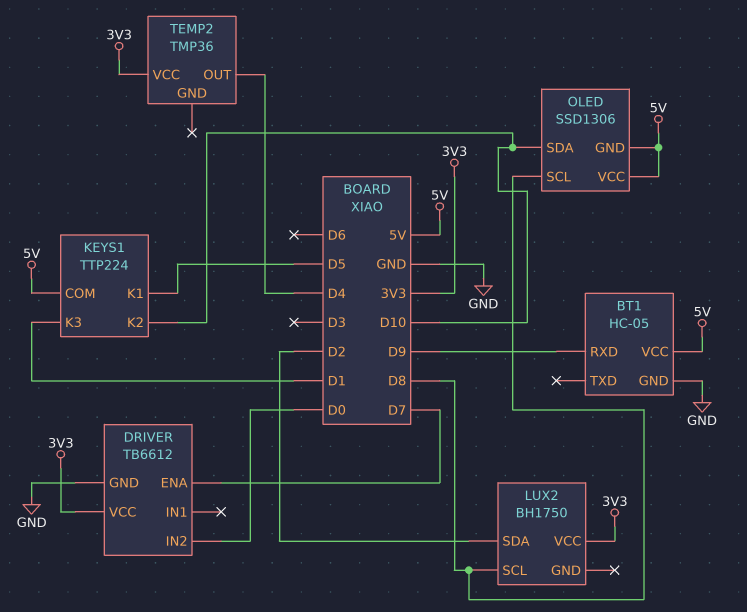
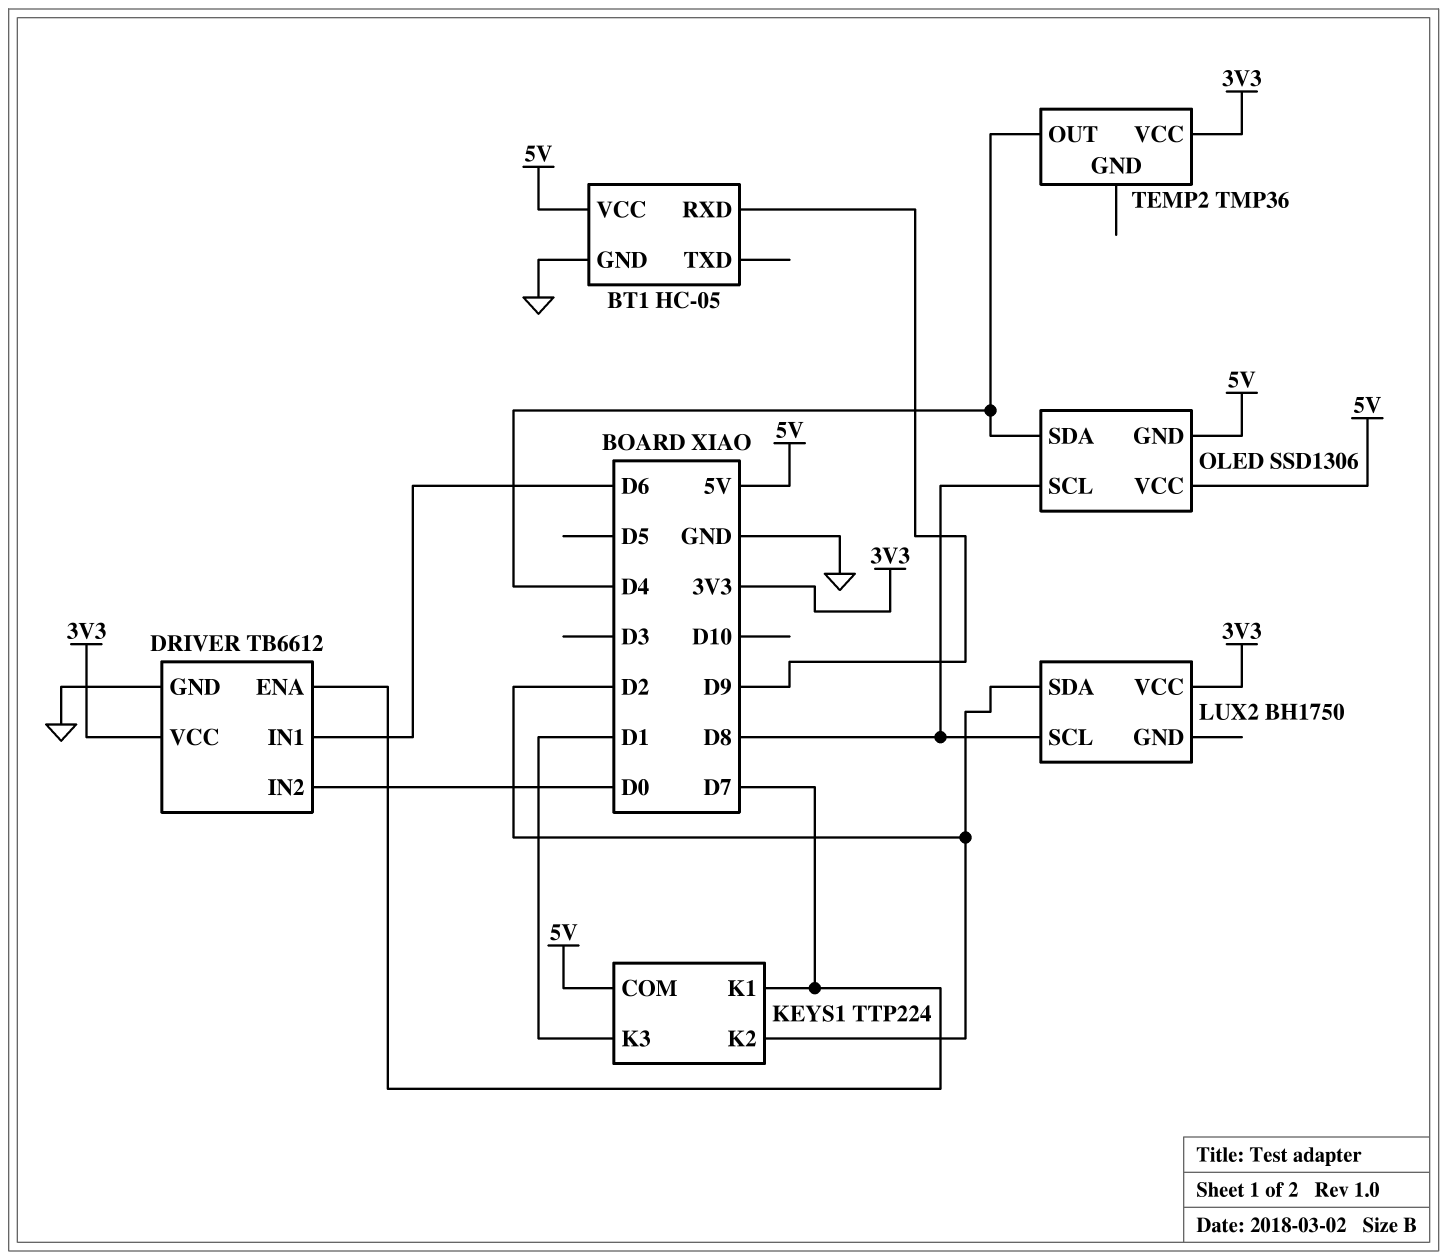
DRIVER pin IN1: none -> D6
KEYS1 pin K1: D5 -> D7
KEYS1 pin K2: D10 -> D2
OLED pin SDA: D10 -> D4

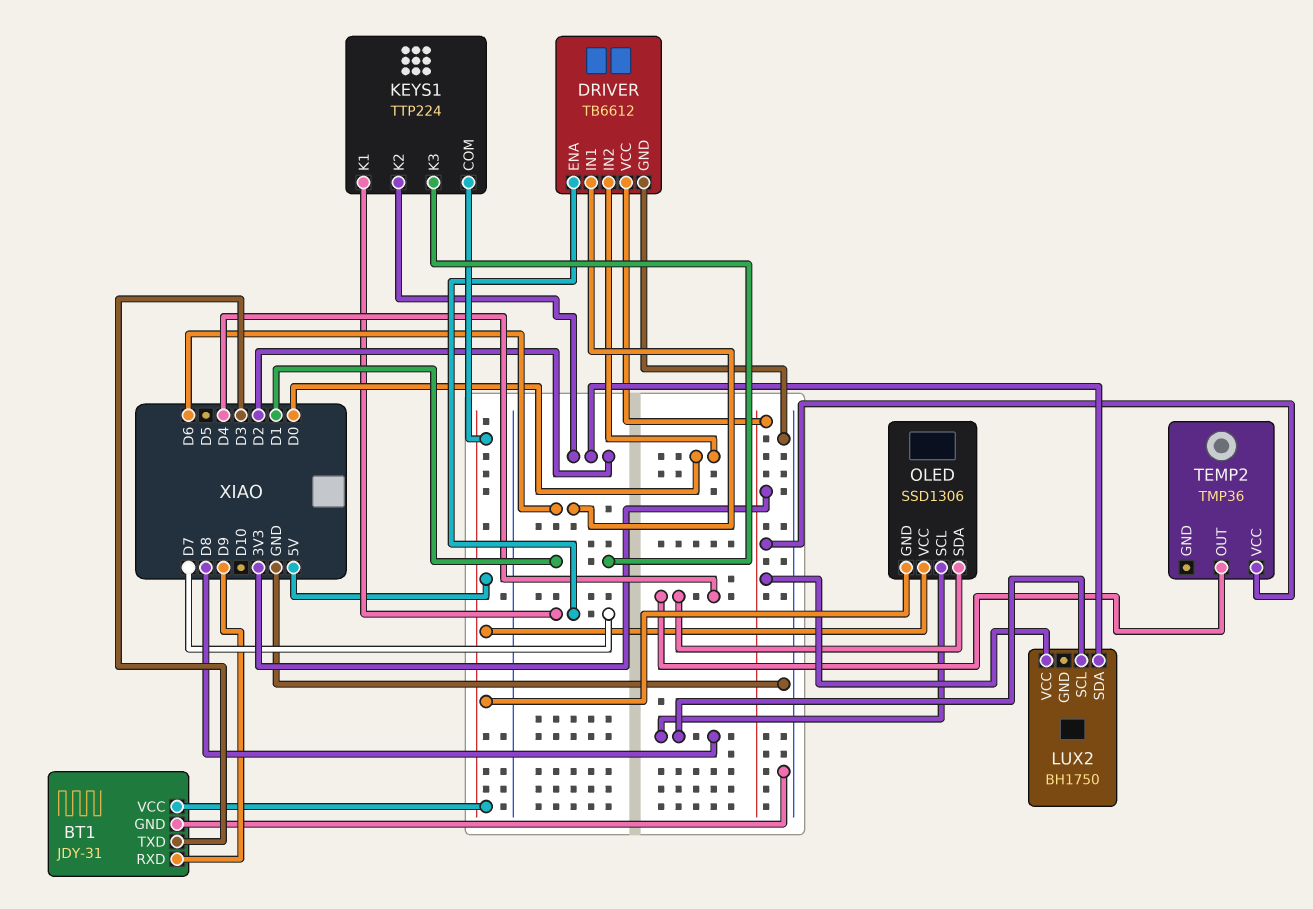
BT1: HC-05 -> JDY-31
BT1 pin TXD: none -> D3

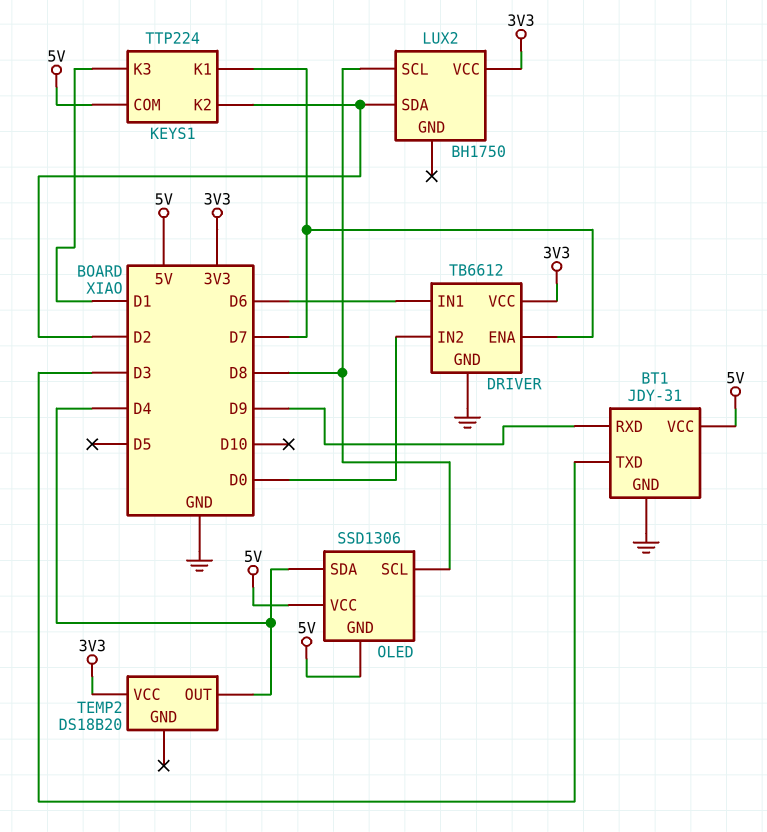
TEMP2: TMP36 -> DS18B20

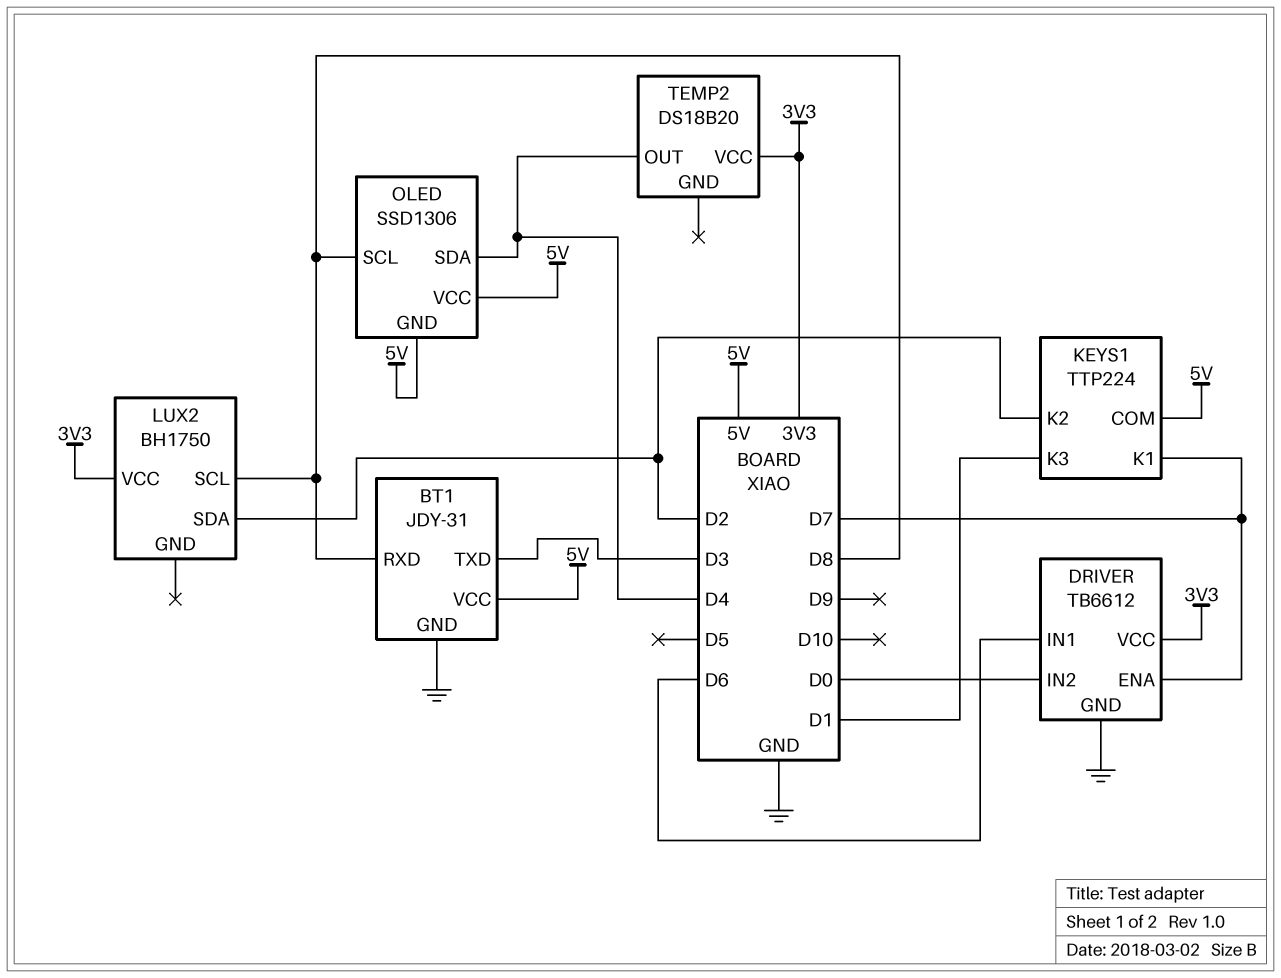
BT1 pin RXD: D9 -> D8

